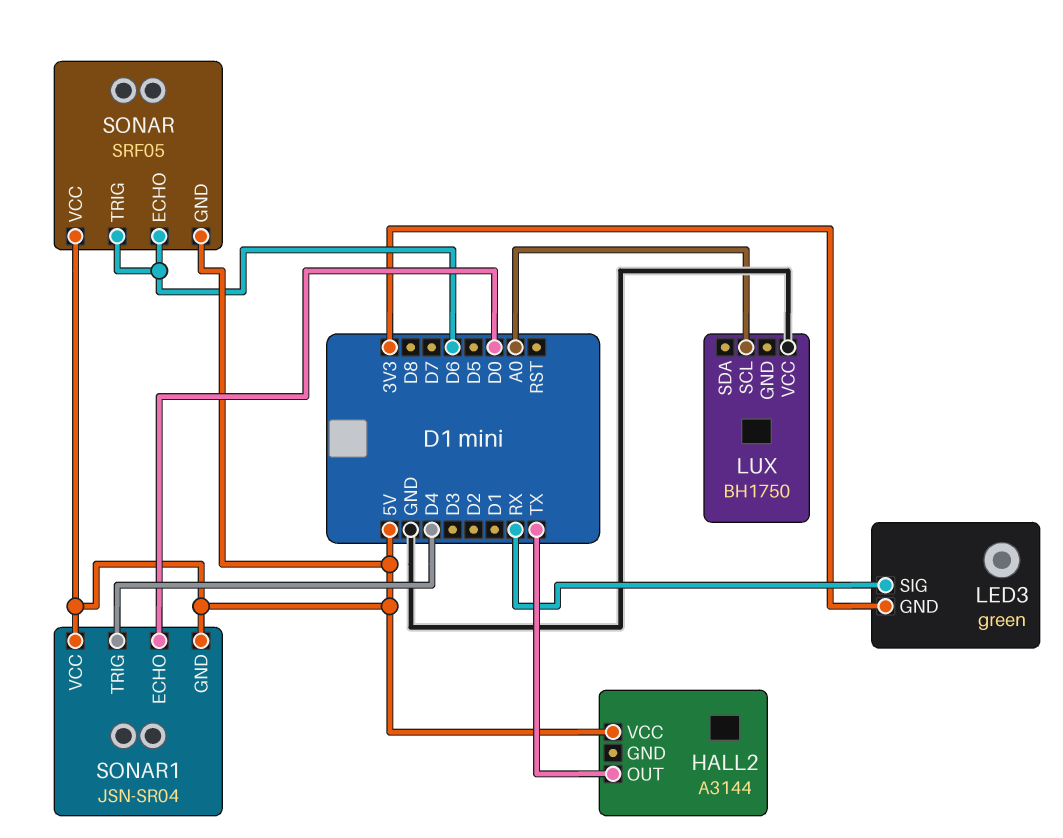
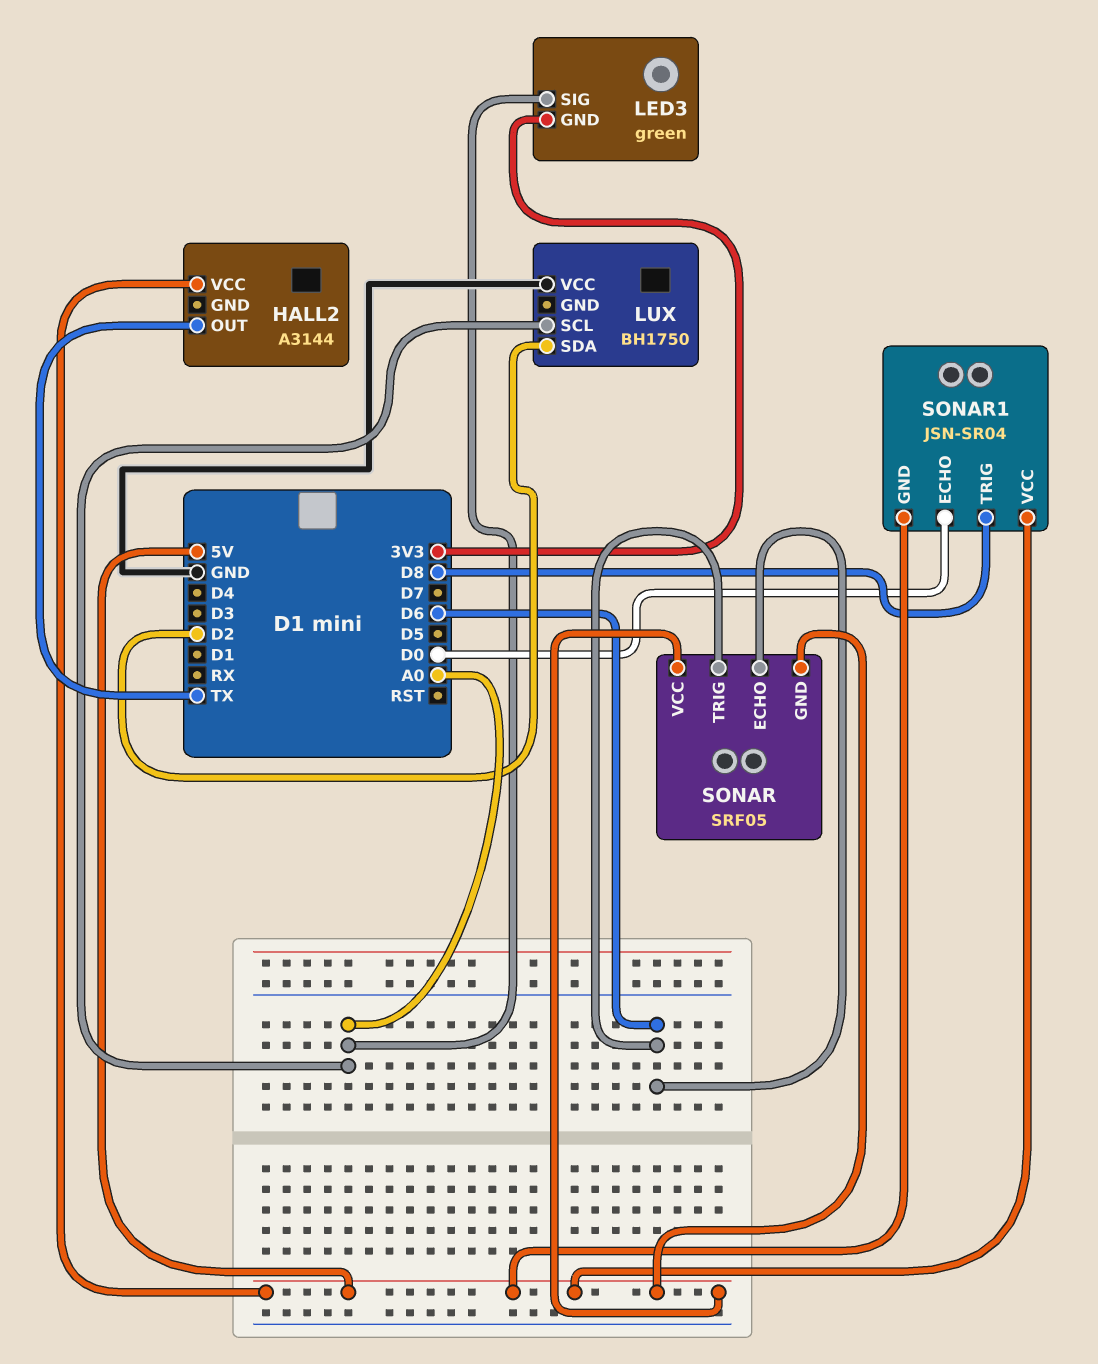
LED3 pin SIG: RX -> A0
LUX pin SDA: none -> D2
SONAR1 pin TRIG: D4 -> D8

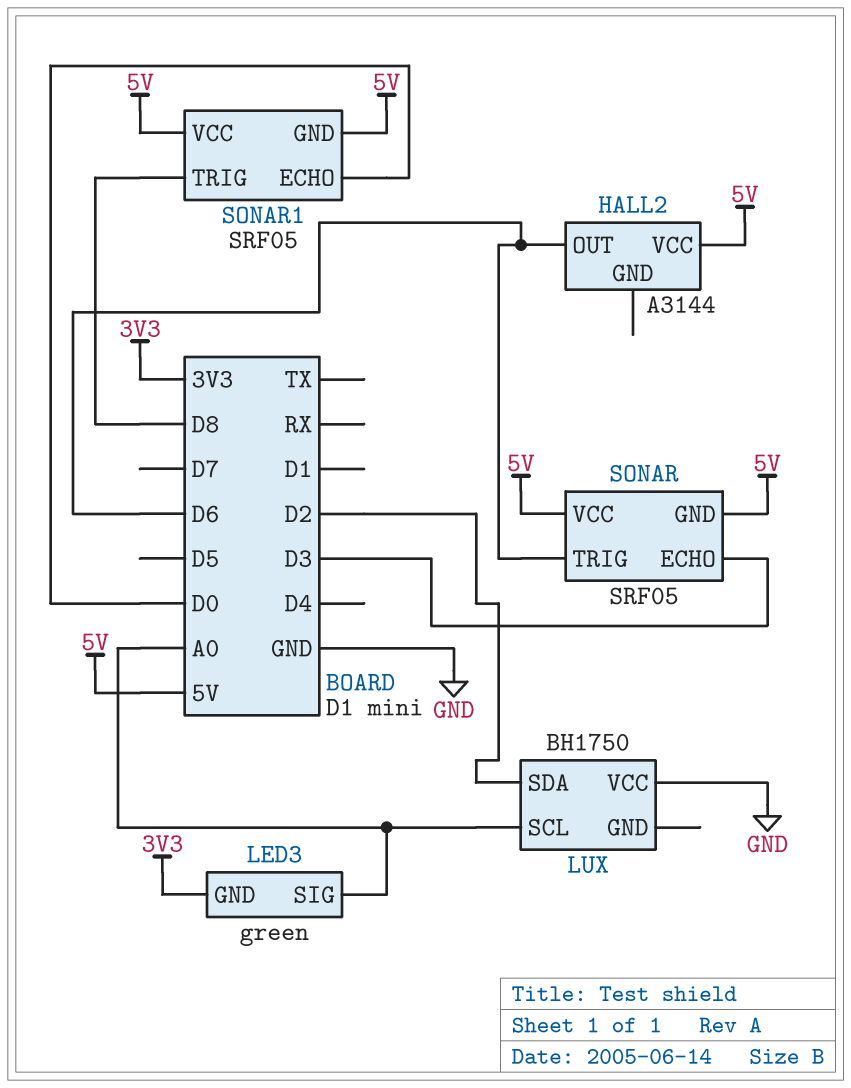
HALL2 pin OUT: TX -> D6
SONAR pin ECHO: D6 -> D3
SONAR1: JSN-SR04 -> SRF05

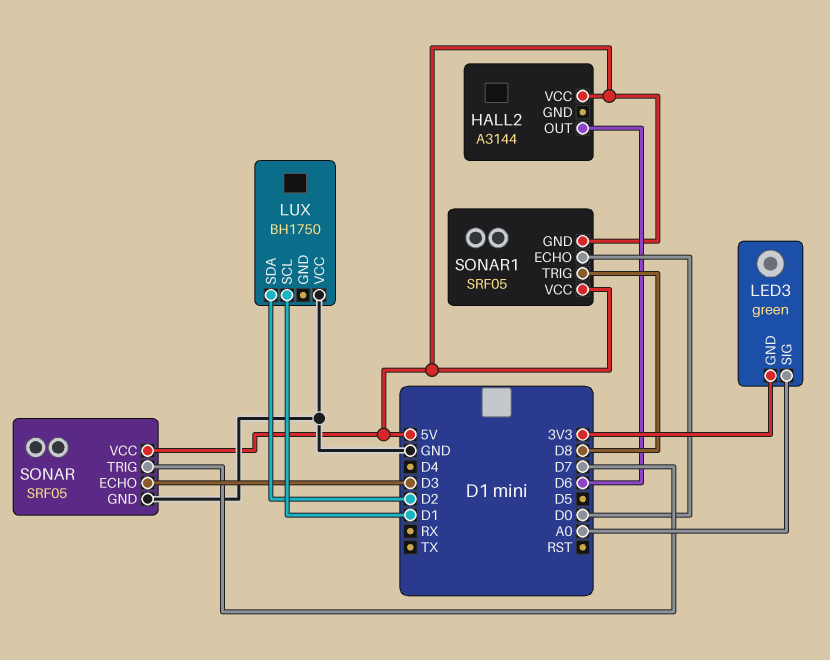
LUX pin SCL: A0 -> D1
SONAR pin GND: 5V -> GND
SONAR pin TRIG: D6 -> D7

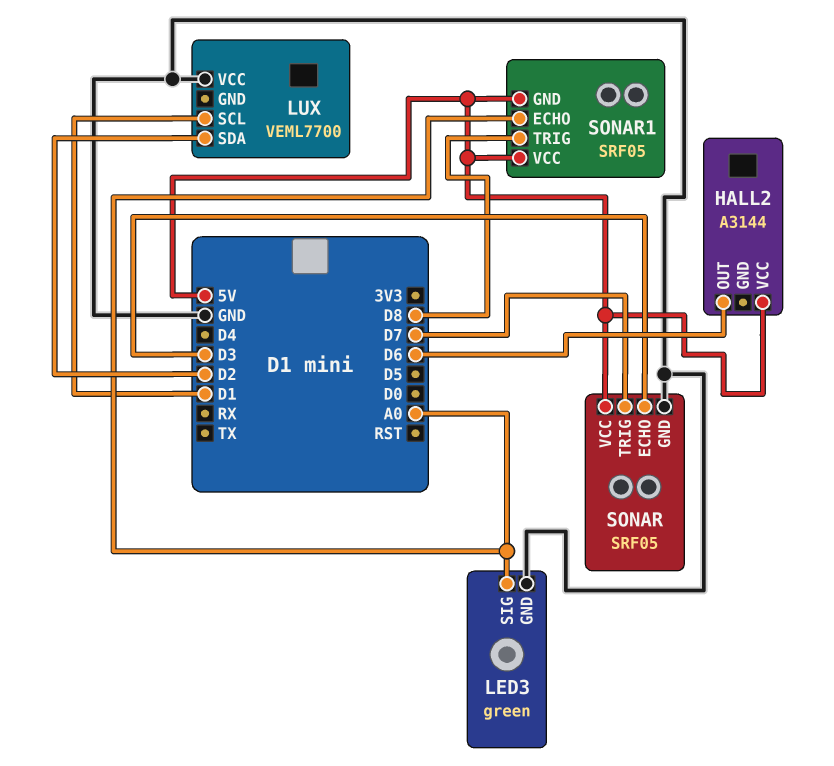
LED3 pin GND: 3V3 -> GND
LUX: BH1750 -> VEML7700
SONAR1 pin ECHO: D0 -> A0

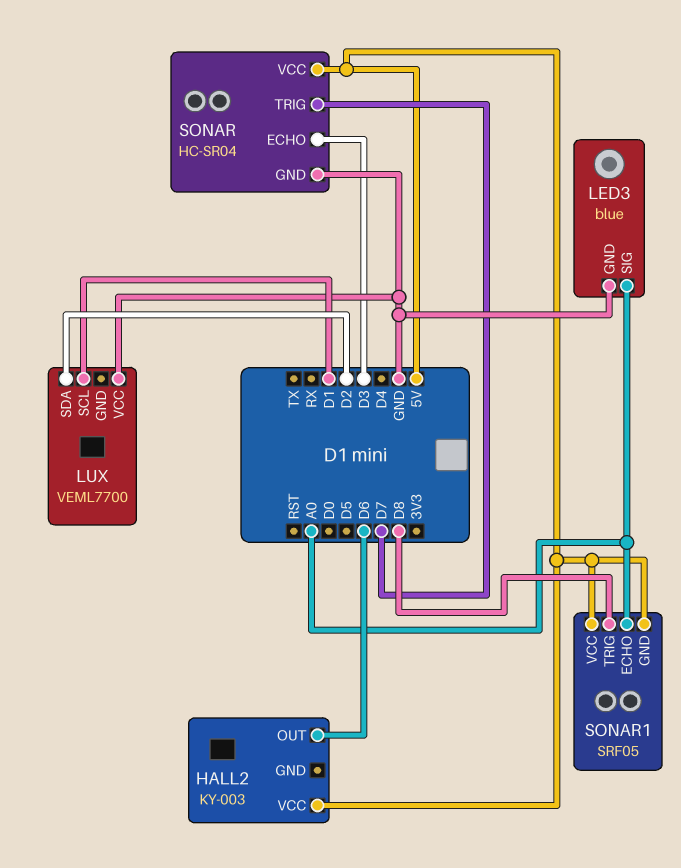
HALL2: A3144 -> KY-003
LED3: green -> blue
SONAR: SRF05 -> HC-SR04

